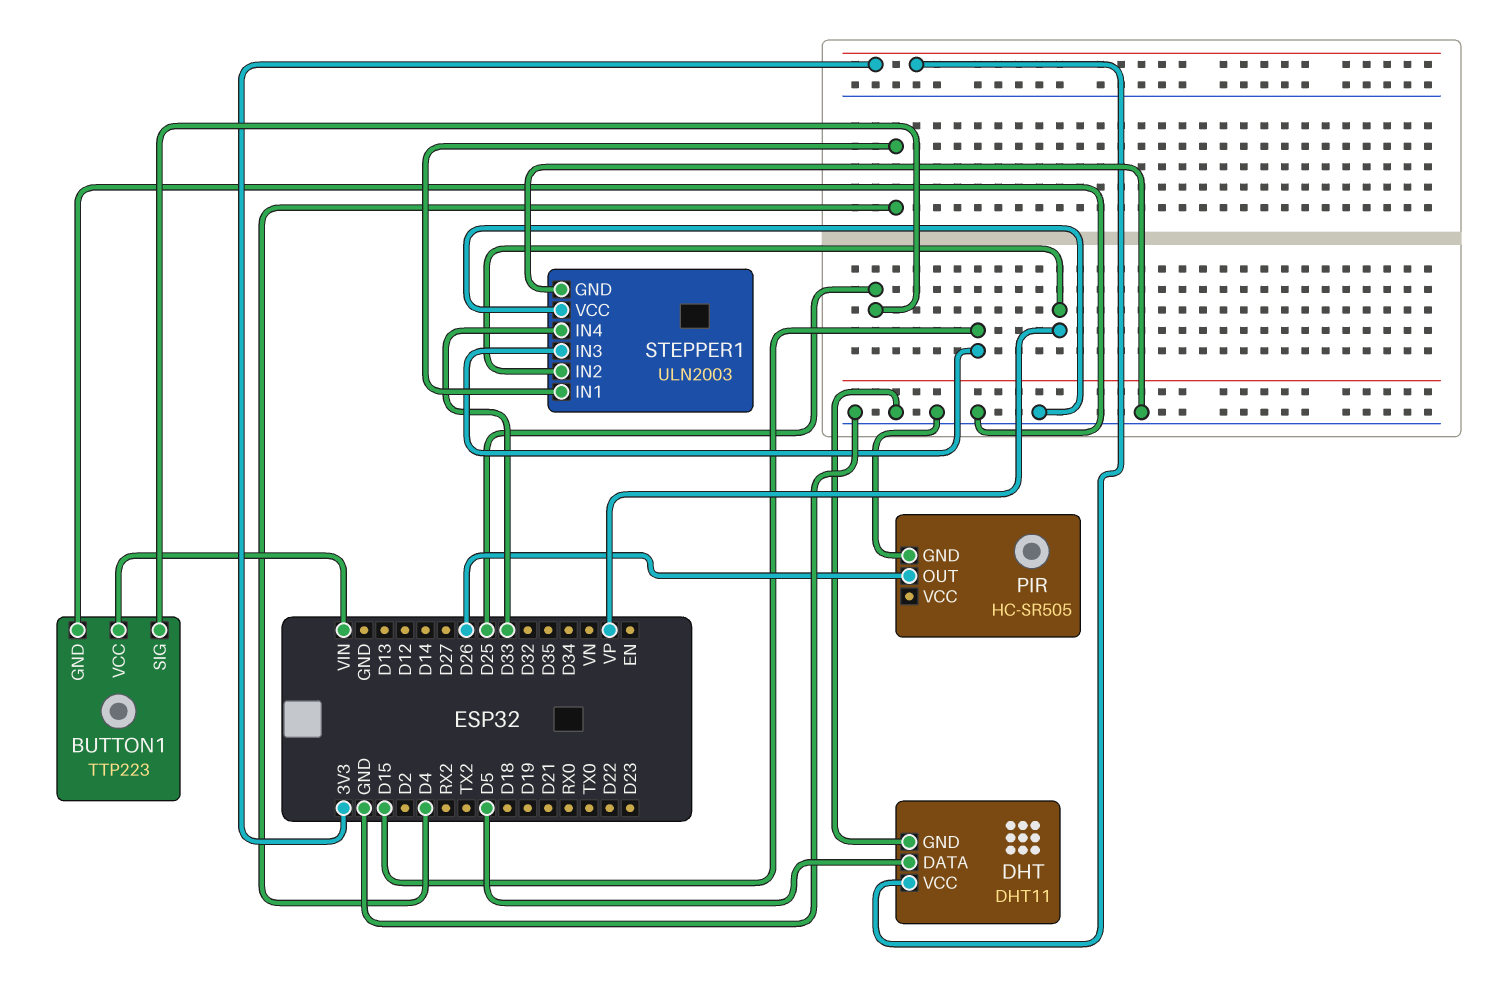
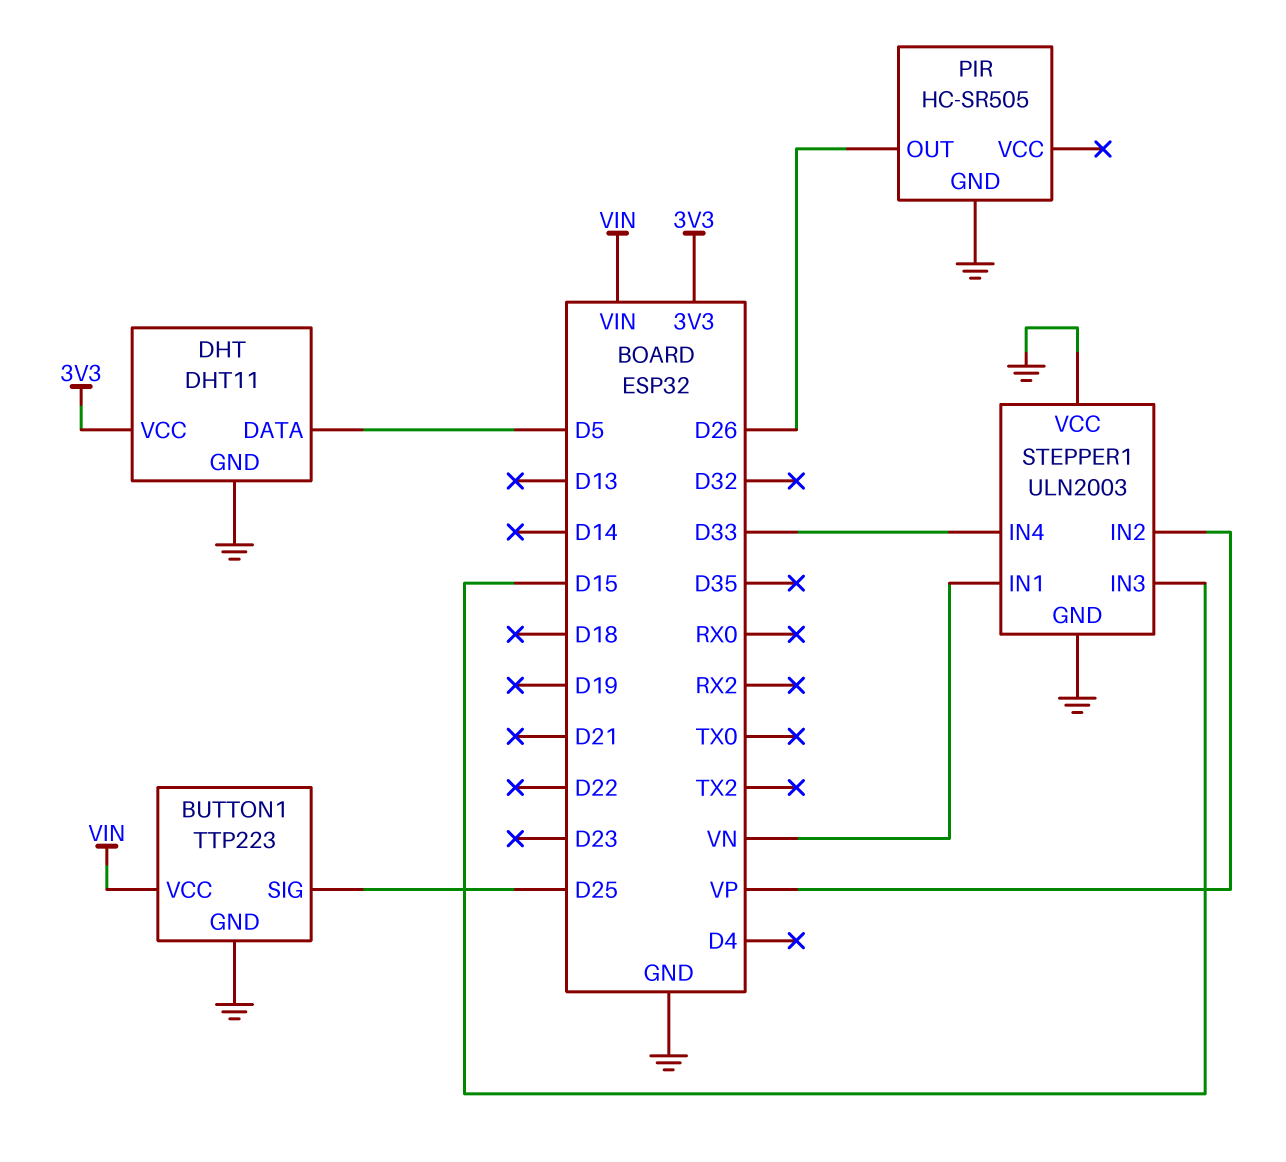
STEPPER1 pin IN1: D4 -> VN

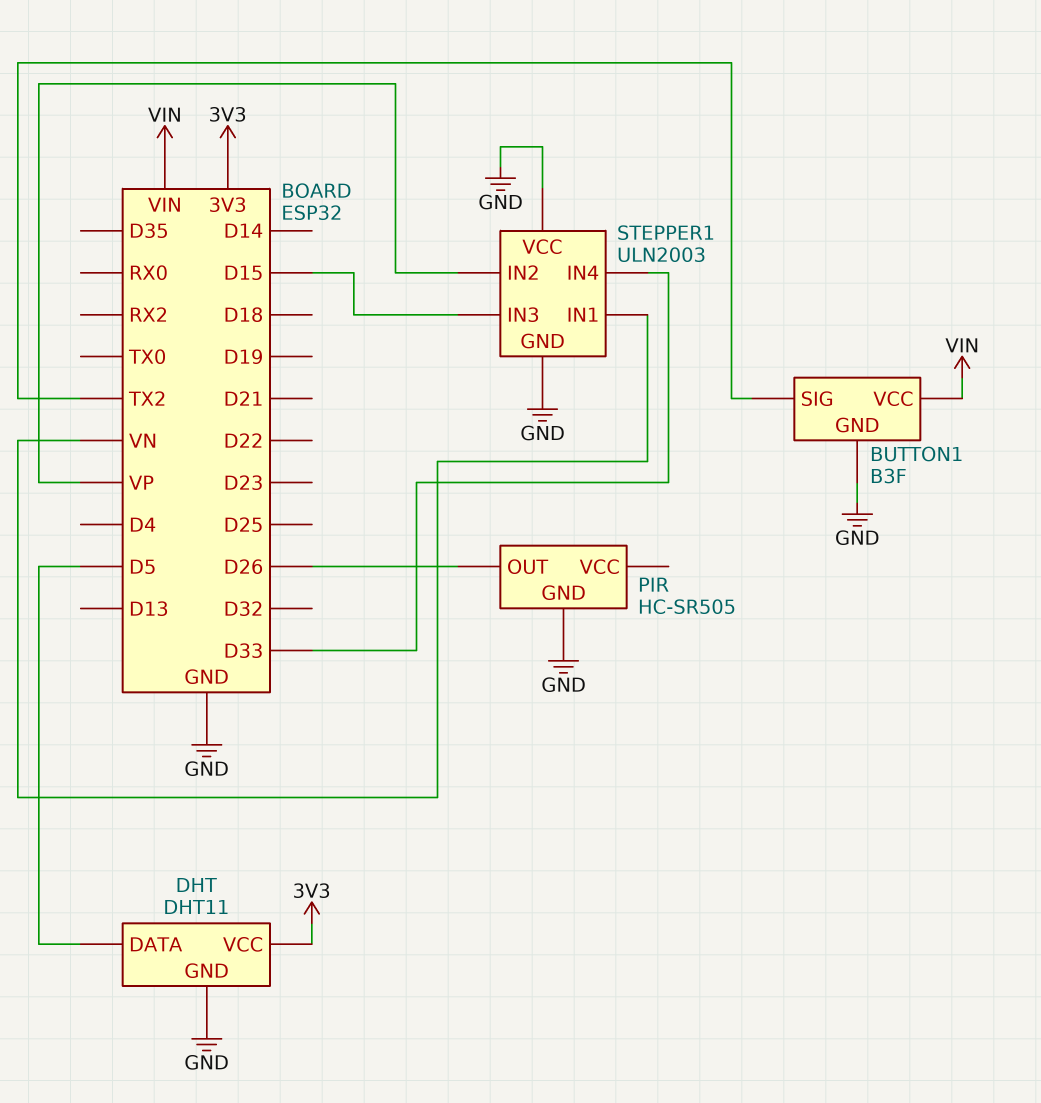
BUTTON1: TTP223 -> B3F
BUTTON1 pin SIG: D25 -> TX2

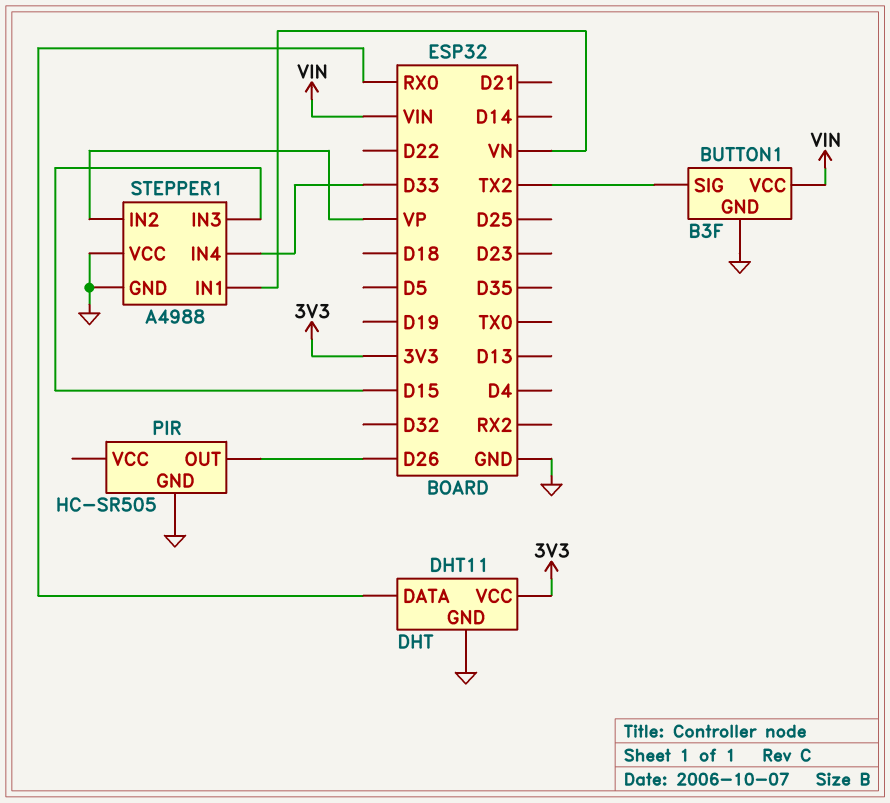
DHT pin DATA: D5 -> RX0
STEPPER1: ULN2003 -> A4988

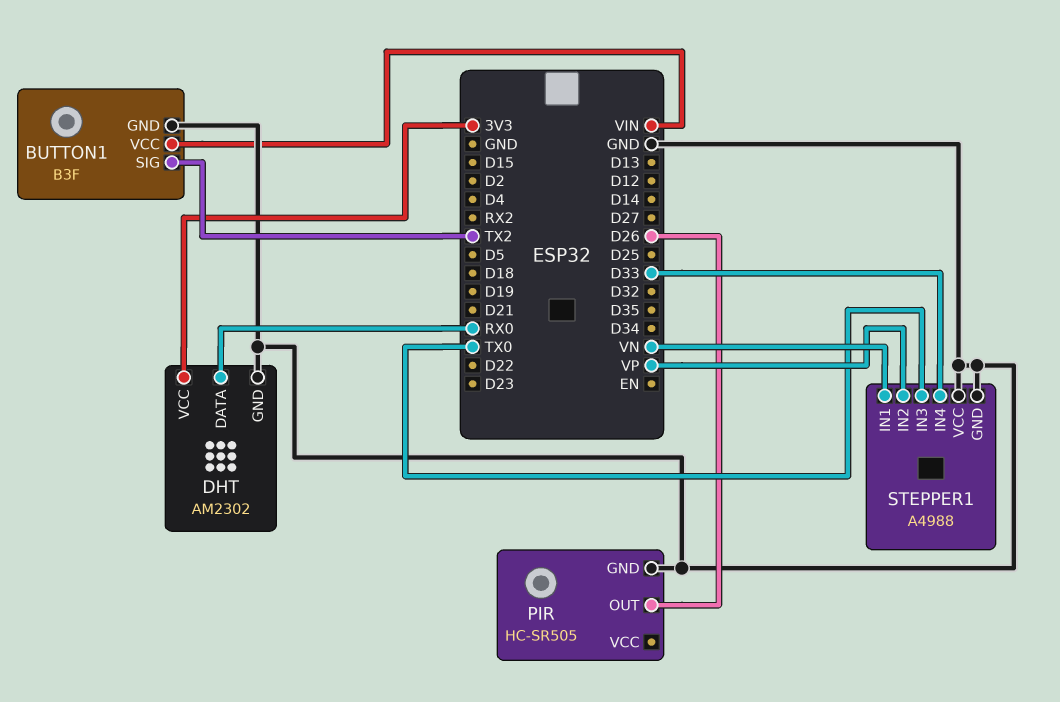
DHT: DHT11 -> AM2302
STEPPER1 pin IN3: D15 -> TX0

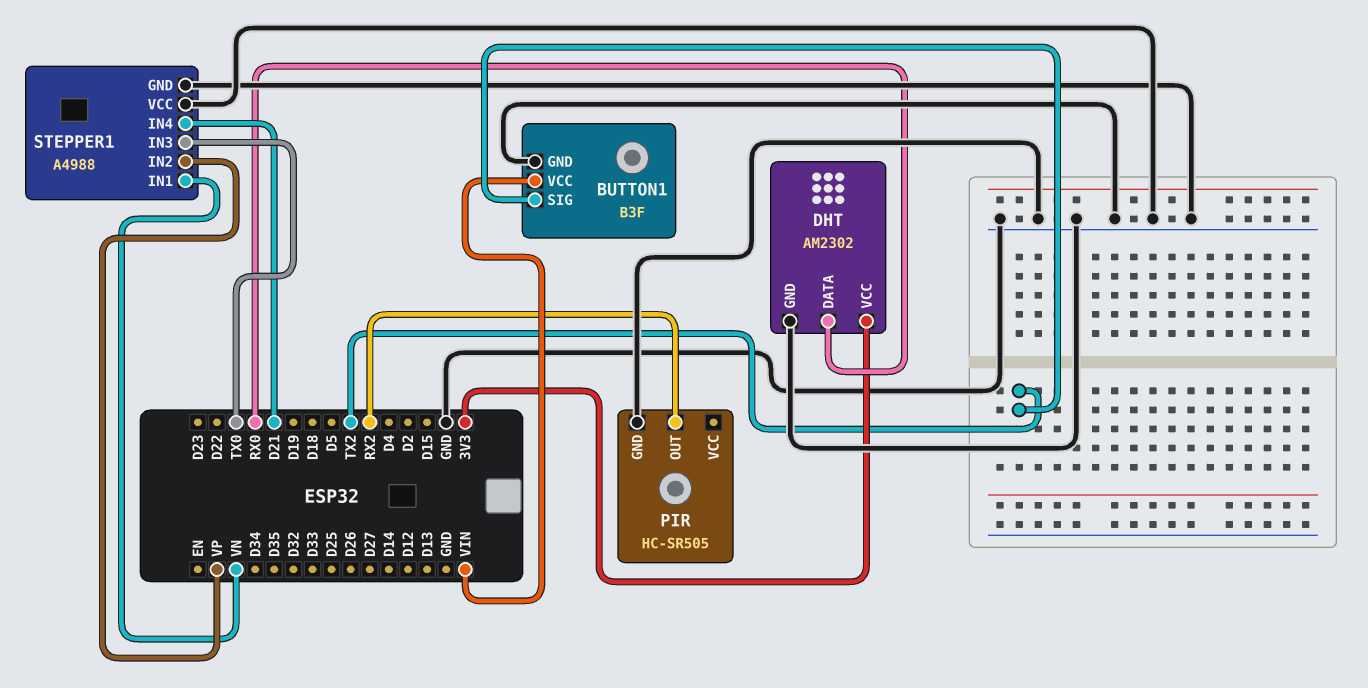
PIR pin OUT: D26 -> RX2
STEPPER1 pin IN4: D33 -> D21

